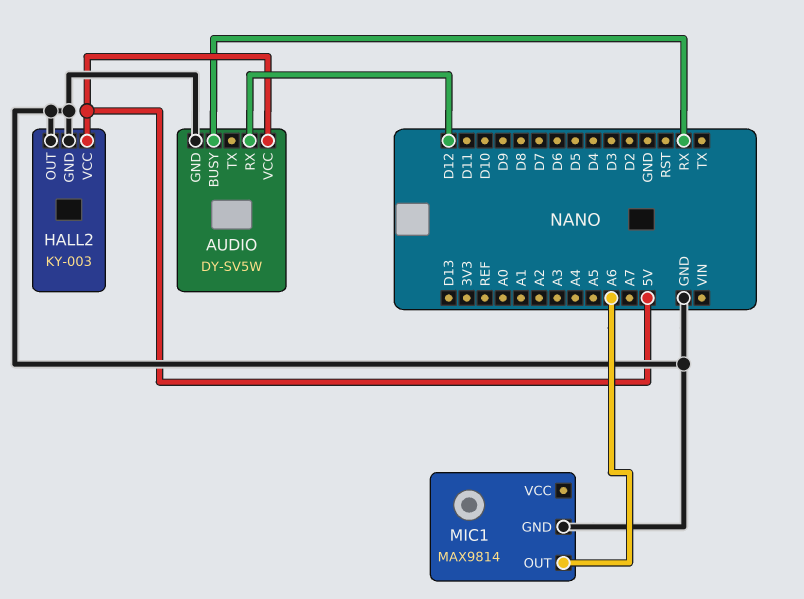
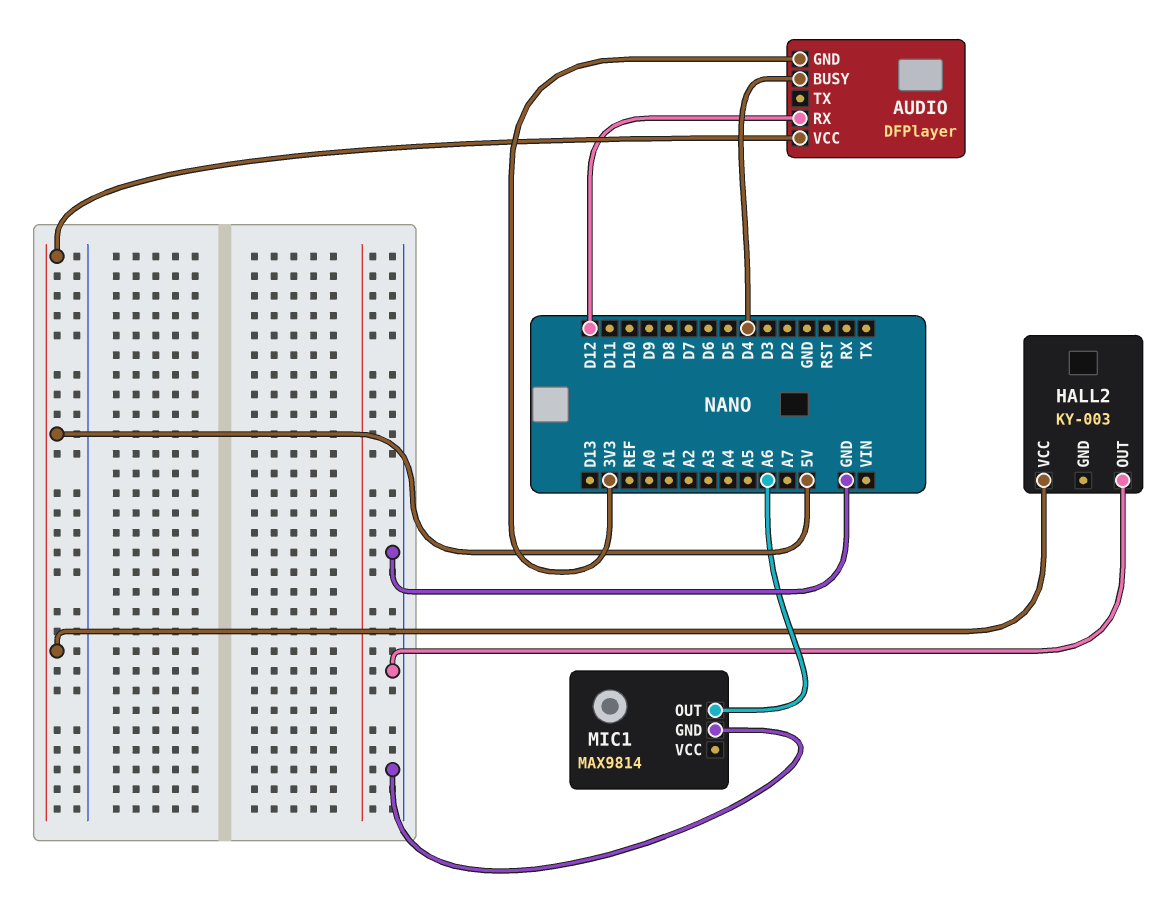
AUDIO: DY-SV5W -> DFPlayer
AUDIO pin BUSY: RX -> D4
AUDIO pin GND: GND -> 3V3
HALL2 pin GND: GND -> none

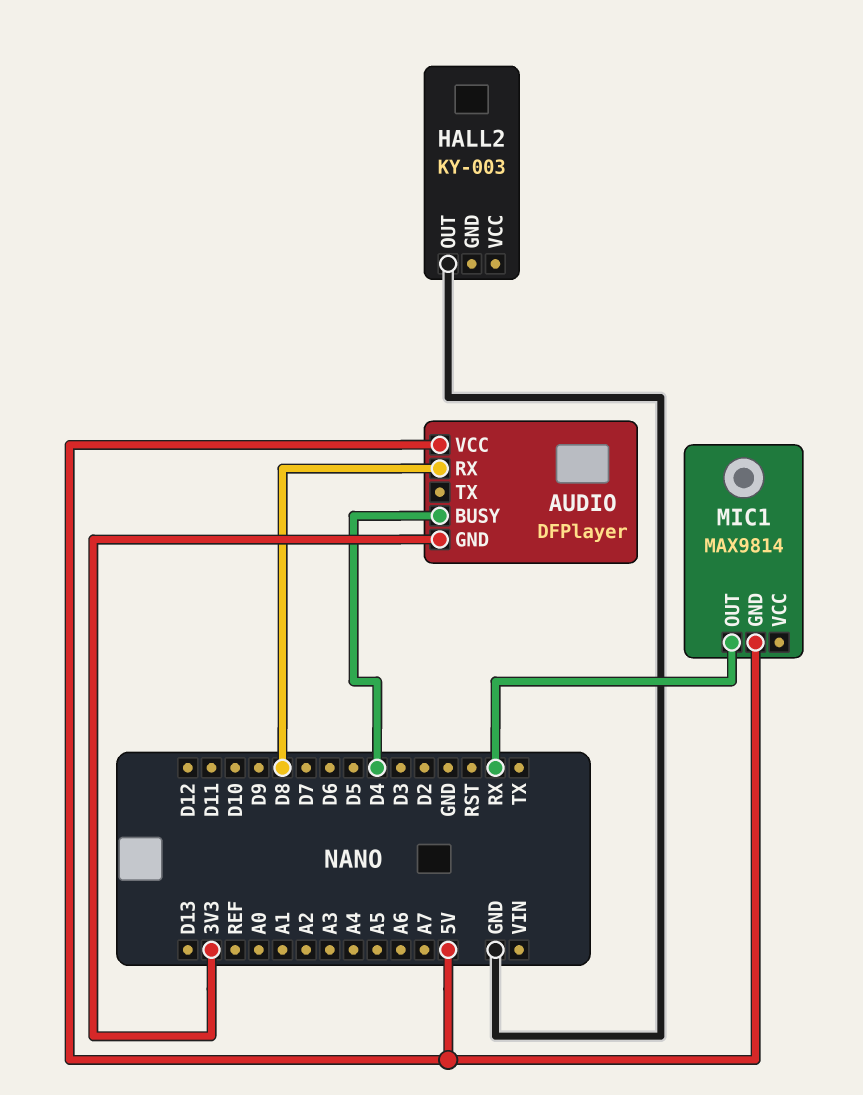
AUDIO pin RX: D12 -> D8
HALL2 pin VCC: 5V -> none
MIC1 pin GND: GND -> 5V
MIC1 pin OUT: A6 -> RX

